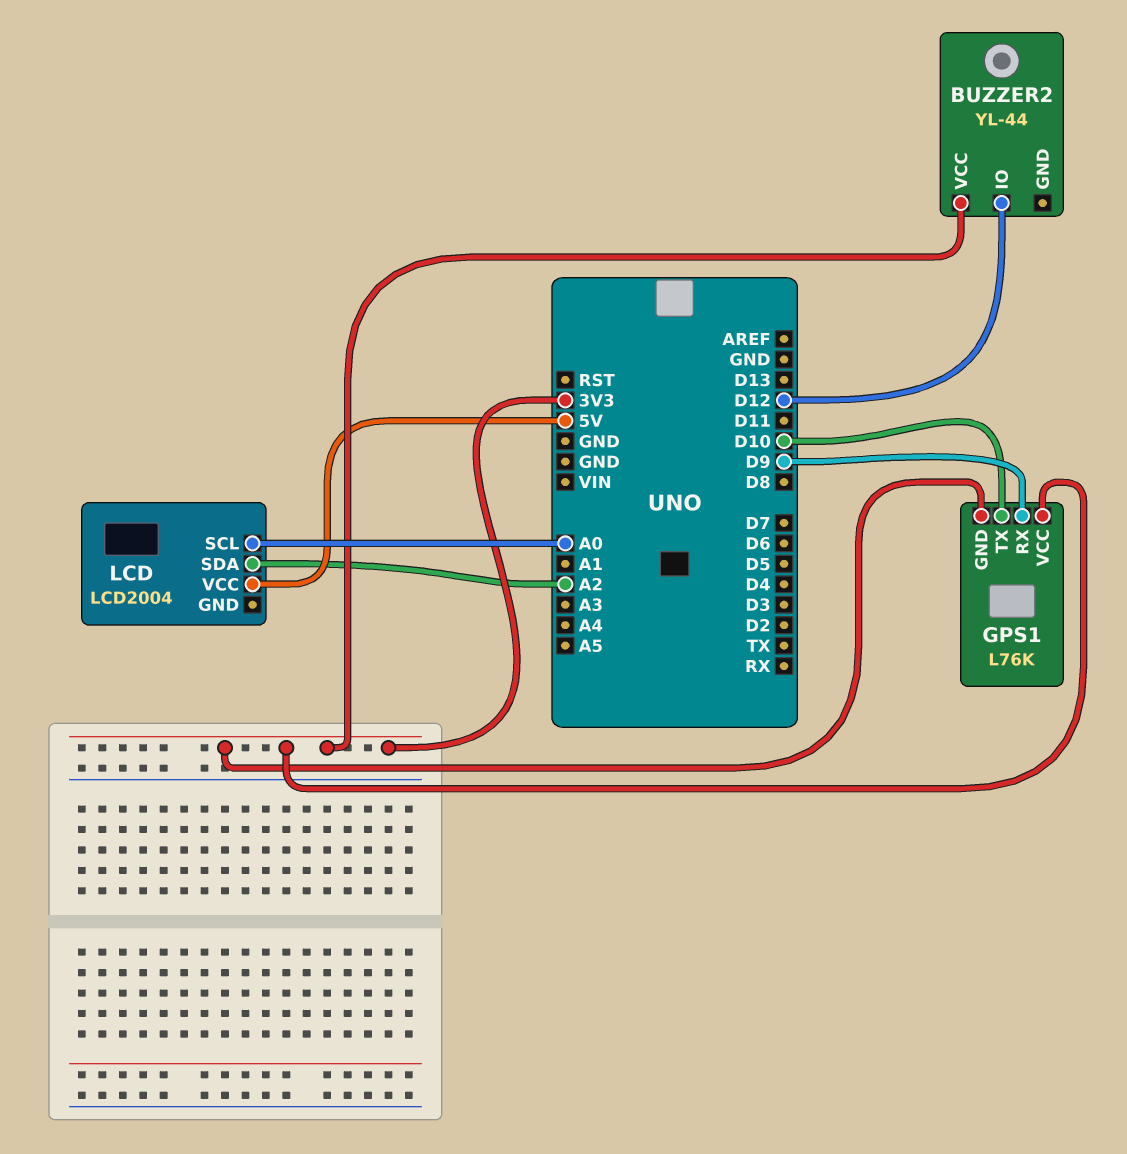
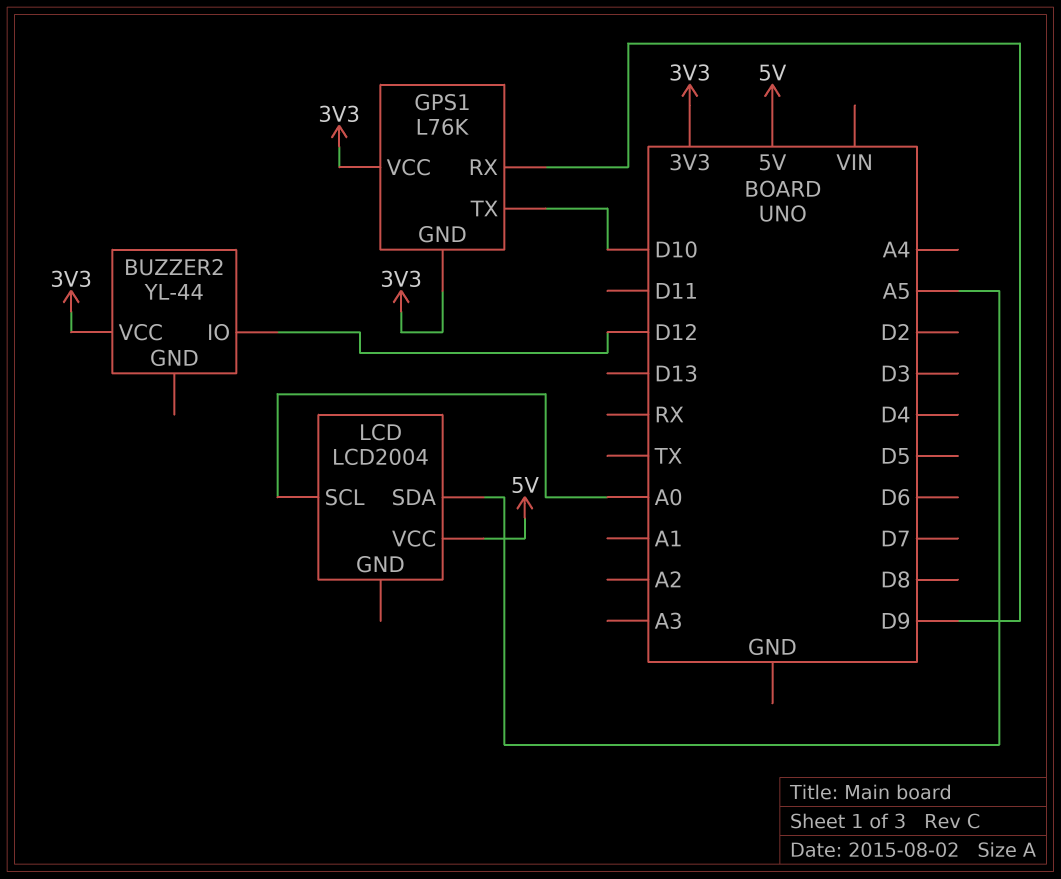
LCD pin SDA: A2 -> A5

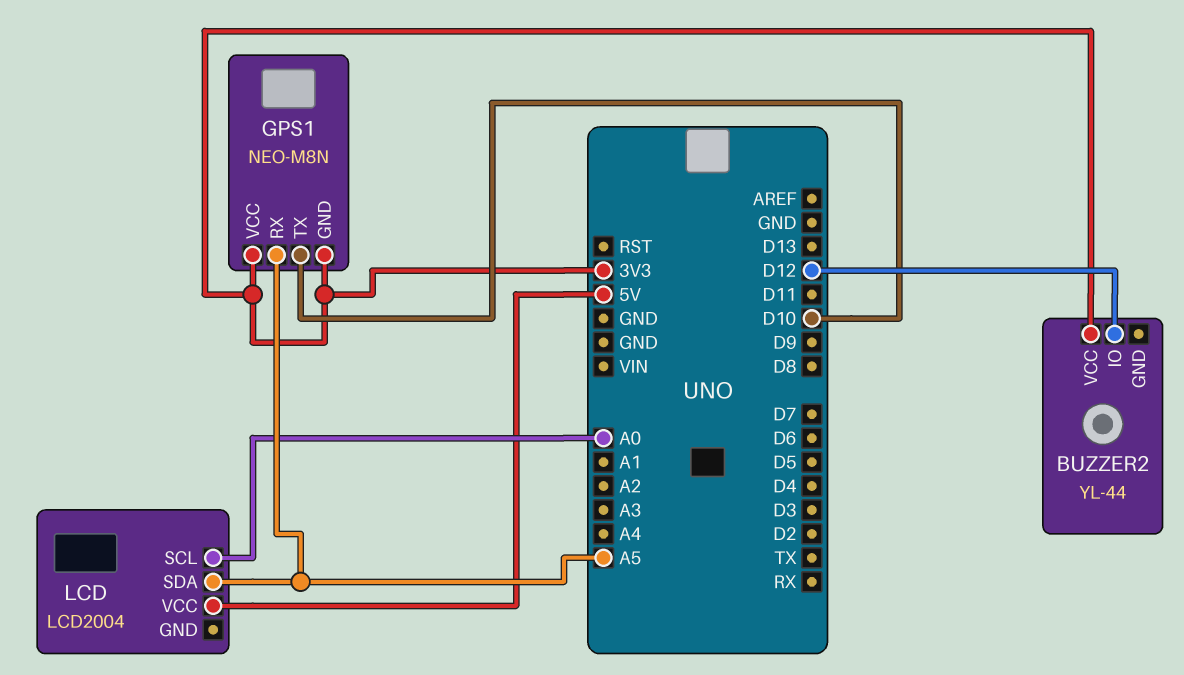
GPS1: L76K -> NEO-M8N
GPS1 pin RX: D9 -> A5

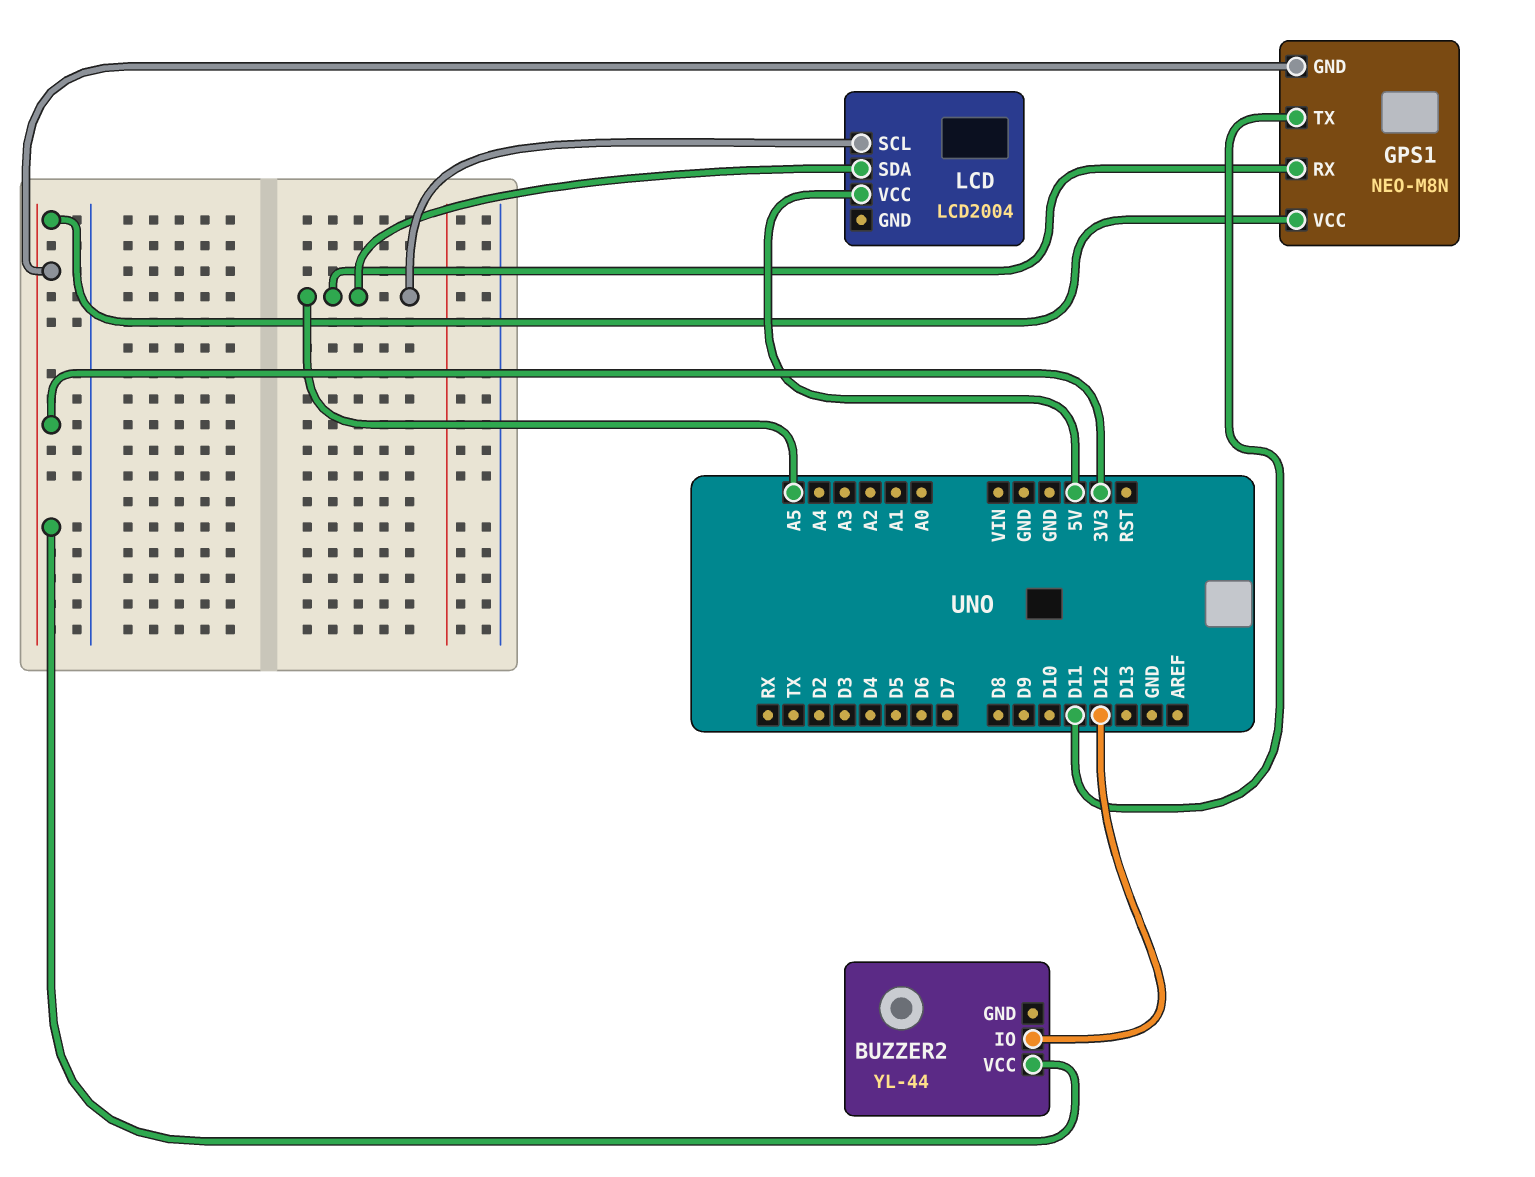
GPS1 pin TX: D10 -> D11
LCD pin SCL: A0 -> A5

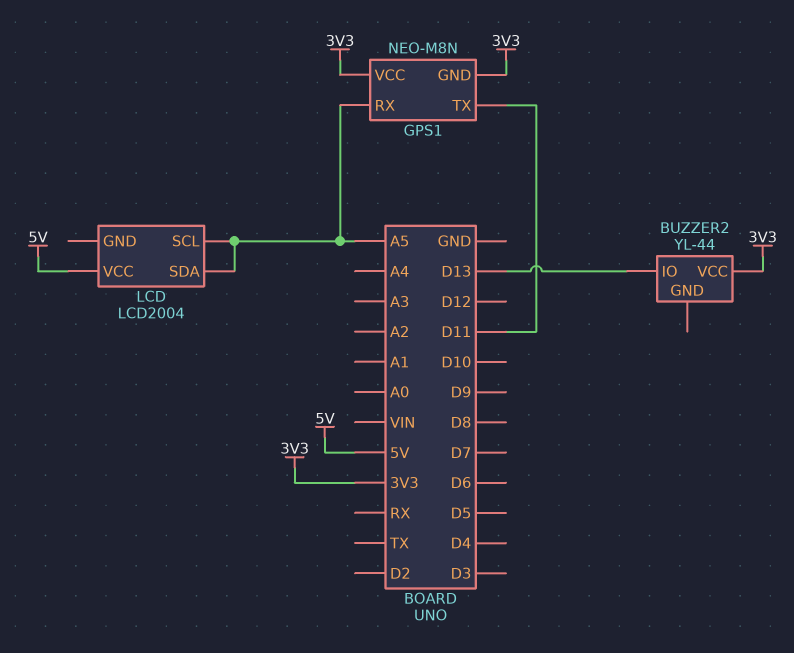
BUZZER2 pin IO: D12 -> D13

